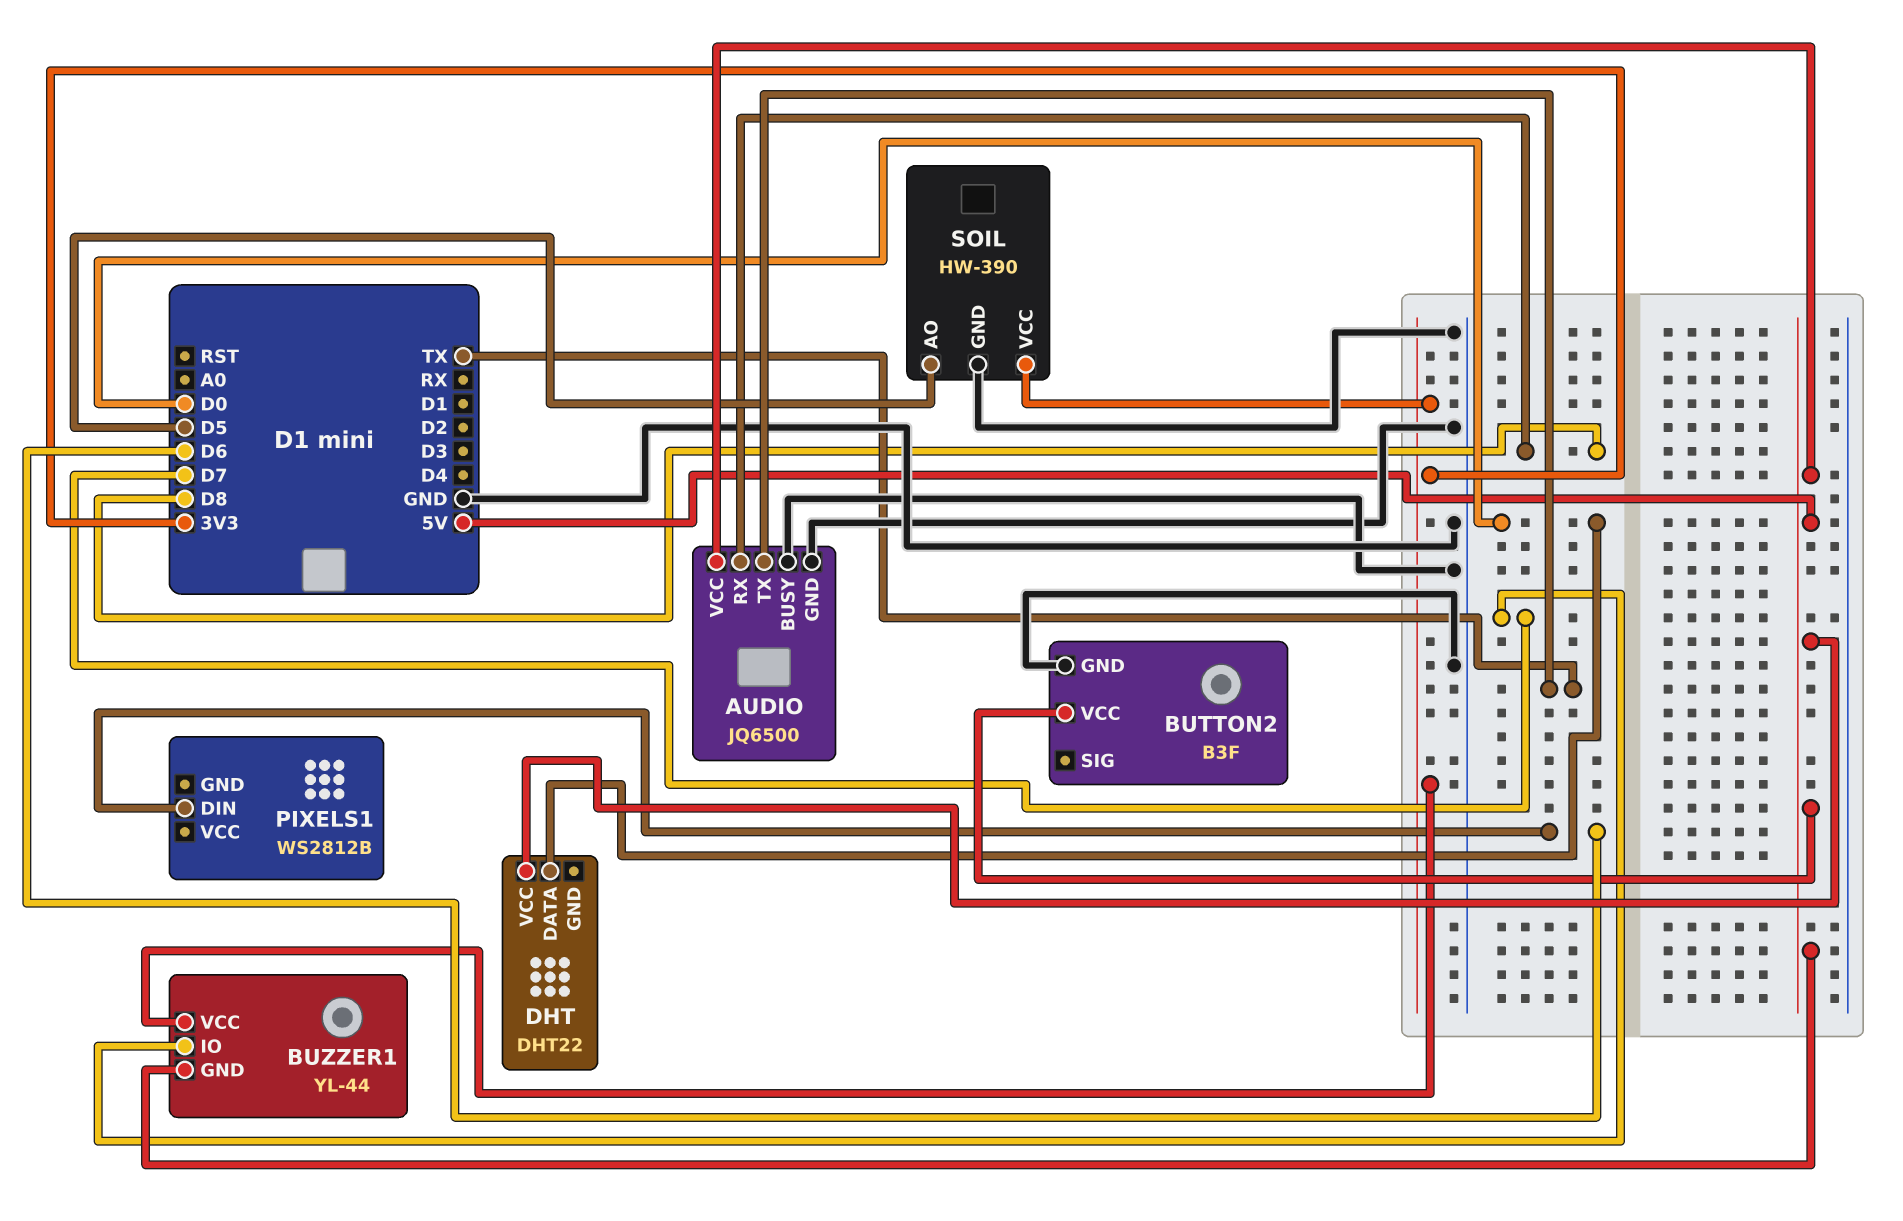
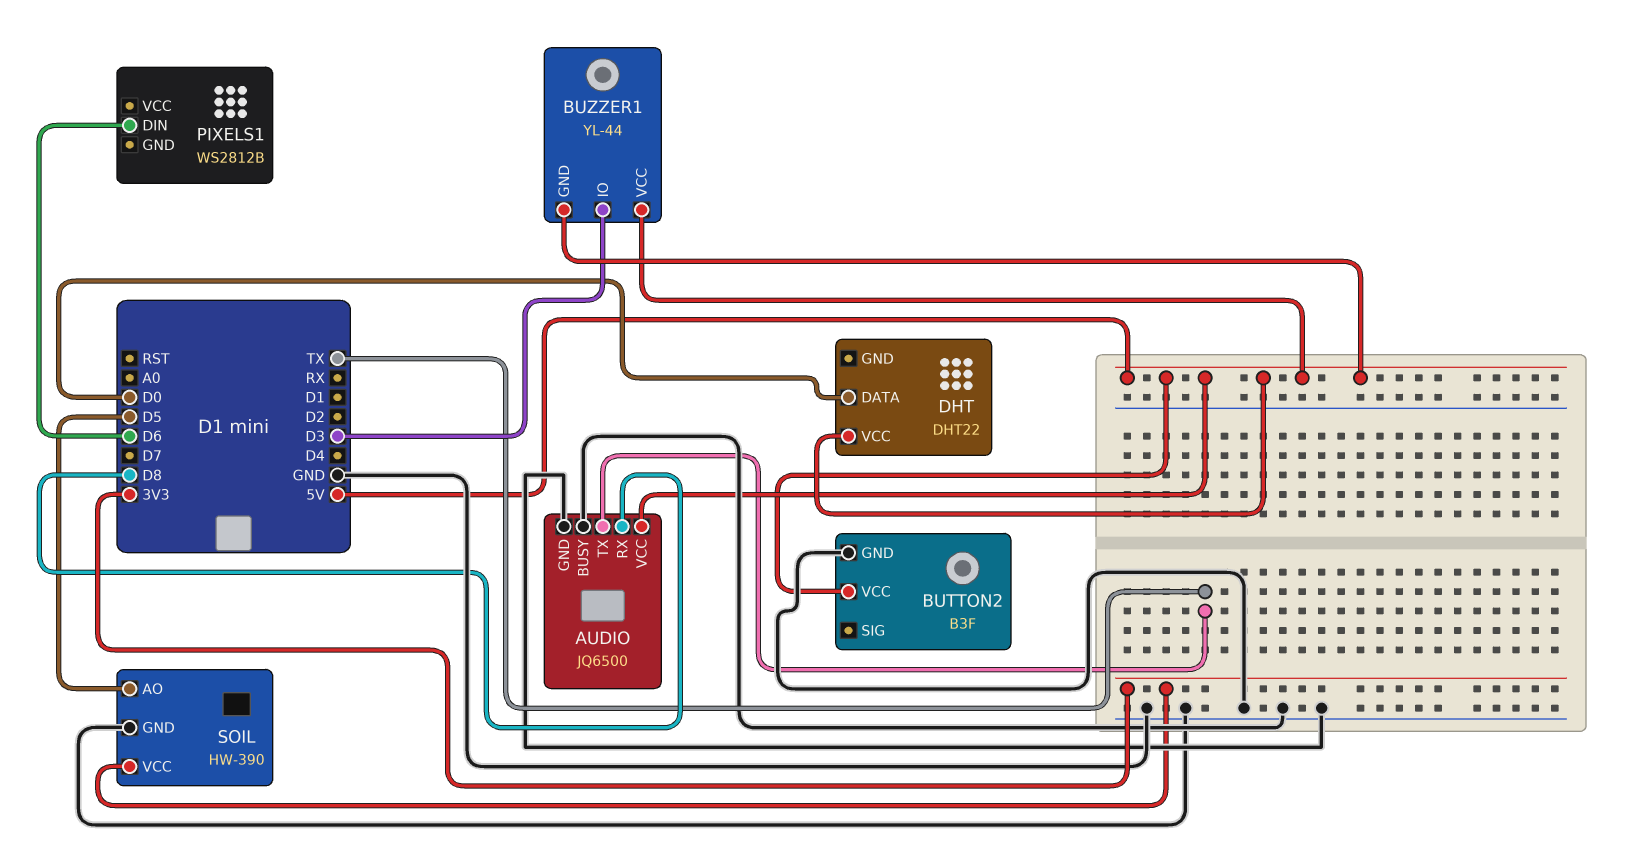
BUZZER1 pin IO: D7 -> D3
BUZZER1 pin VCC: 3V3 -> 5V

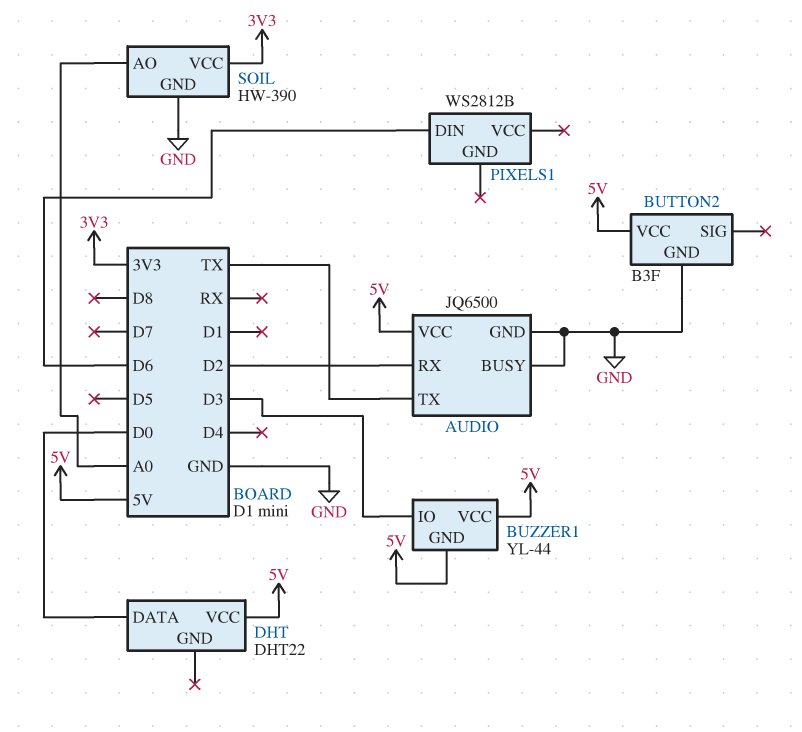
AUDIO pin RX: D8 -> D2
SOIL pin AO: D5 -> A0

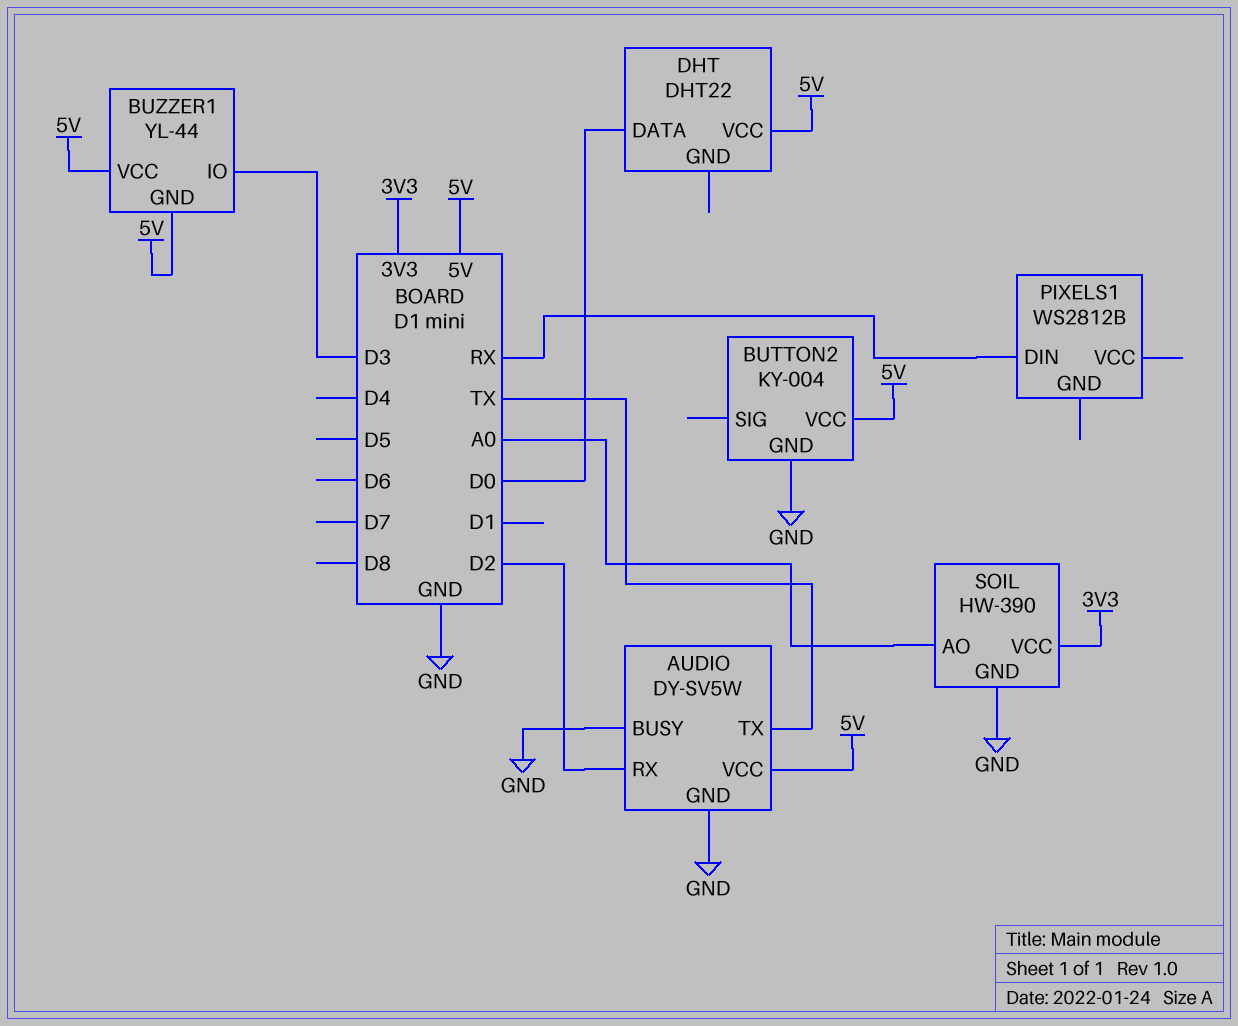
AUDIO: JQ6500 -> DY-SV5W
BUTTON2: B3F -> KY-004
PIXELS1 pin DIN: D6 -> RX

